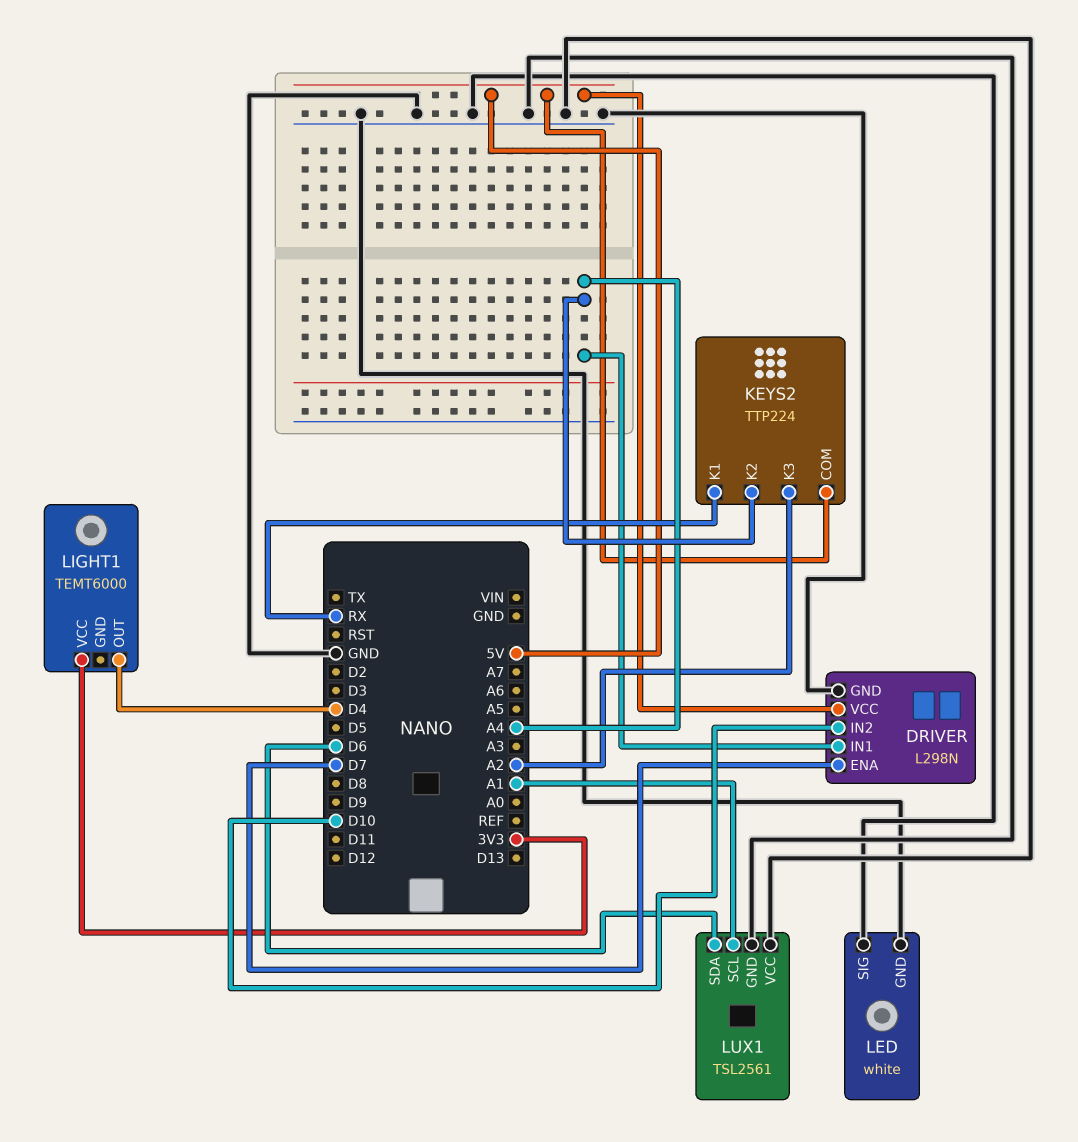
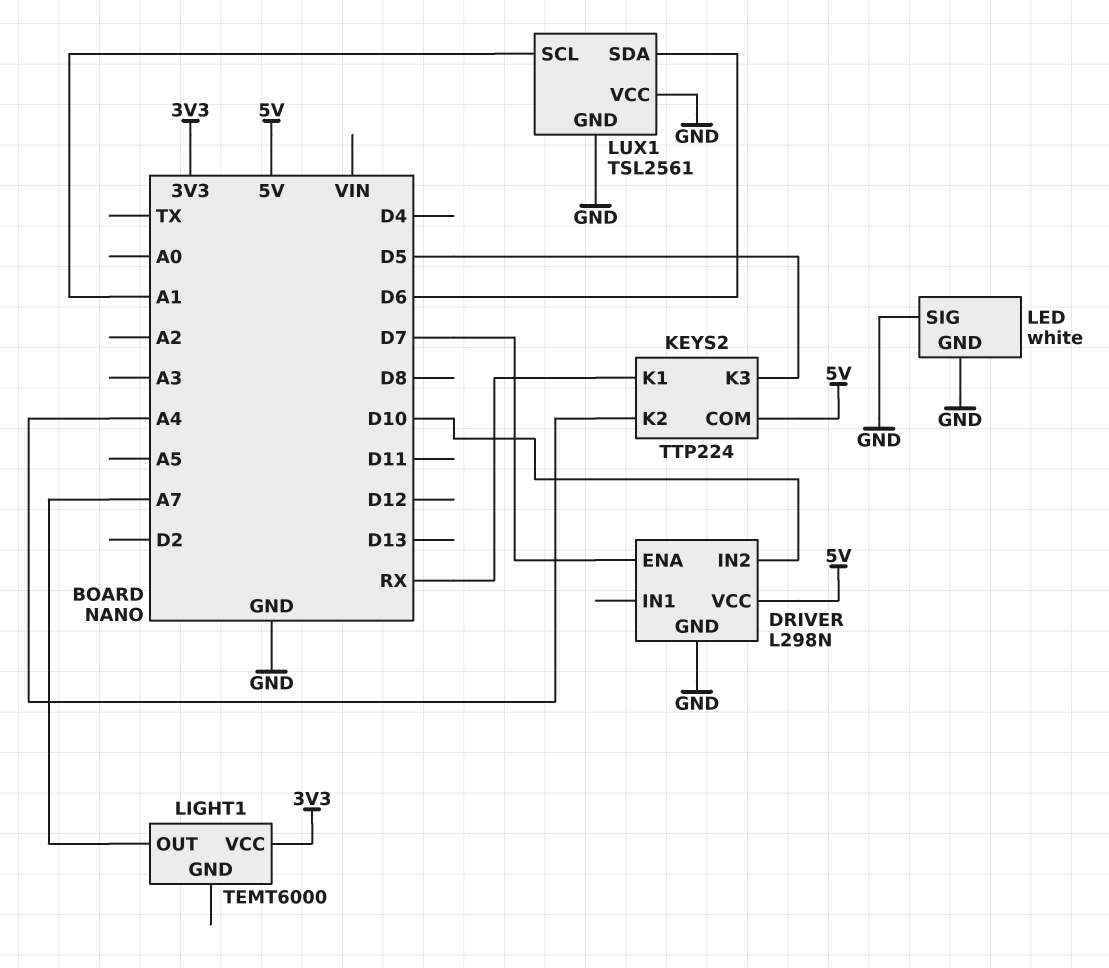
DRIVER pin IN1: A4 -> none
KEYS2 pin K3: A2 -> D5
LIGHT1 pin OUT: D4 -> A7

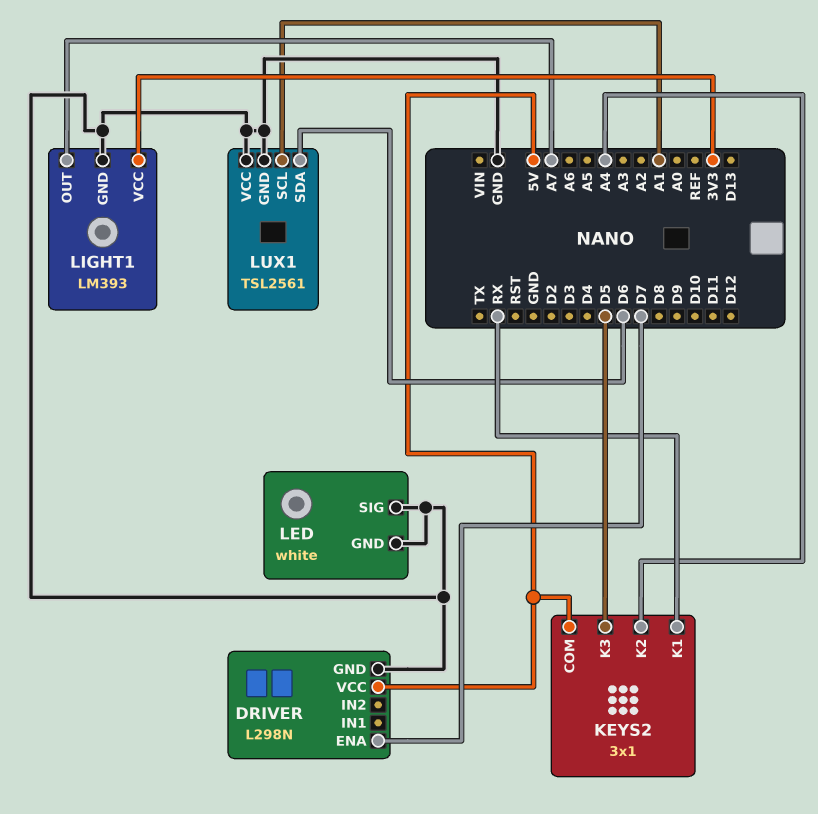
DRIVER pin IN2: D10 -> none
KEYS2: TTP224 -> 3x1
LIGHT1: TEMT6000 -> LM393
LIGHT1 pin GND: none -> GND

